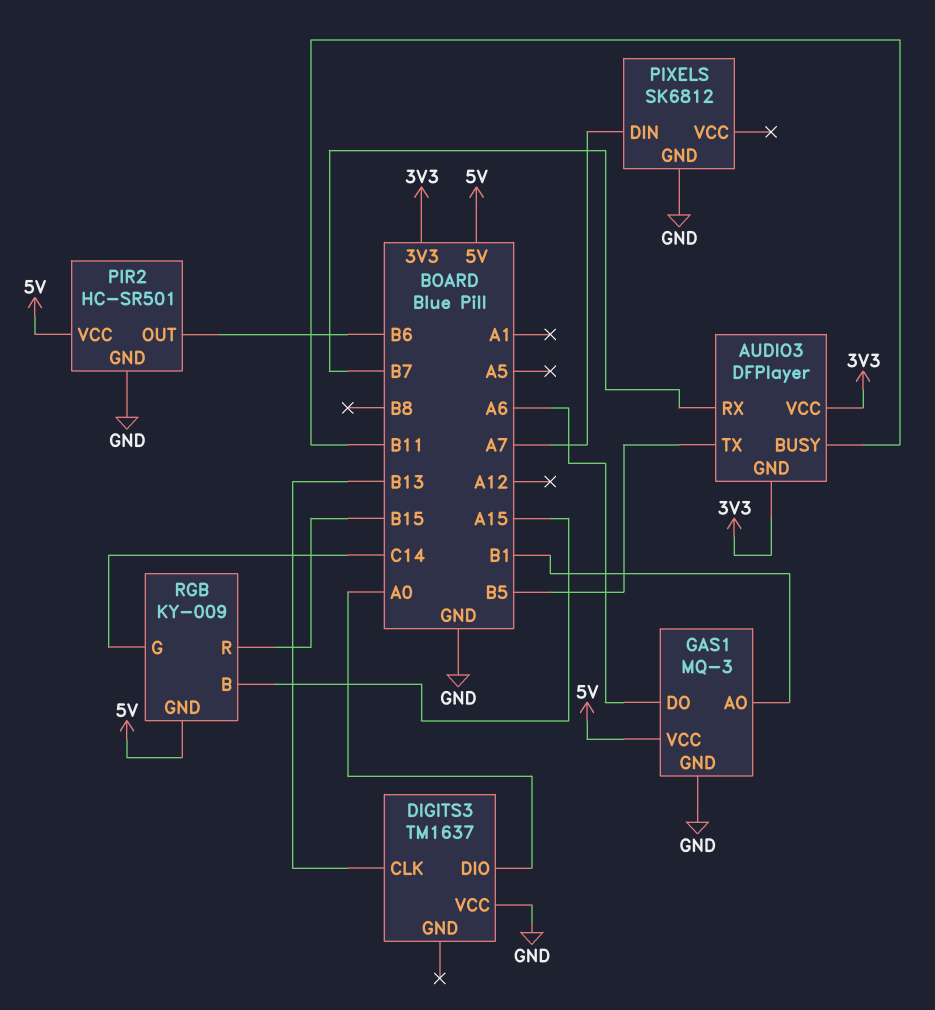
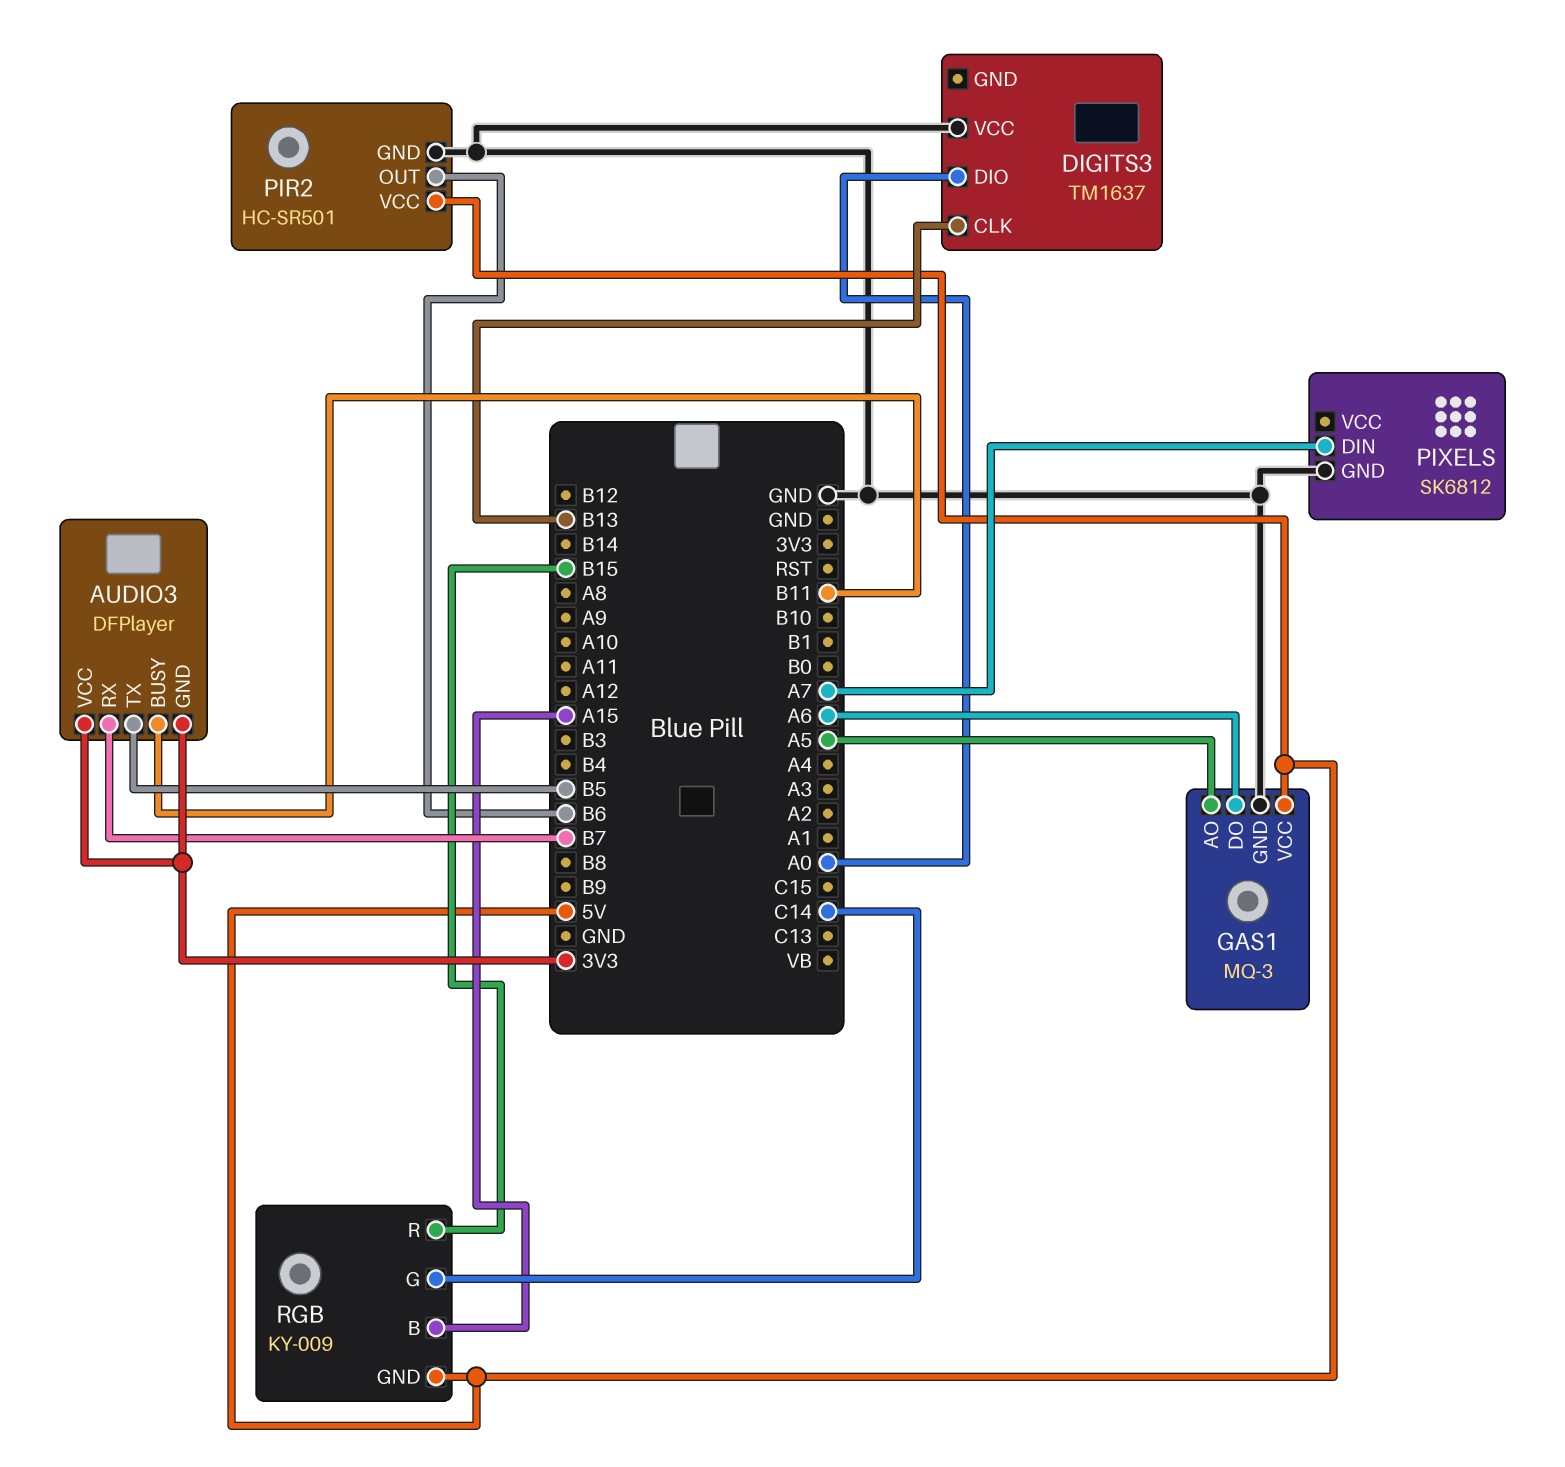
GAS1 pin AO: B1 -> A5

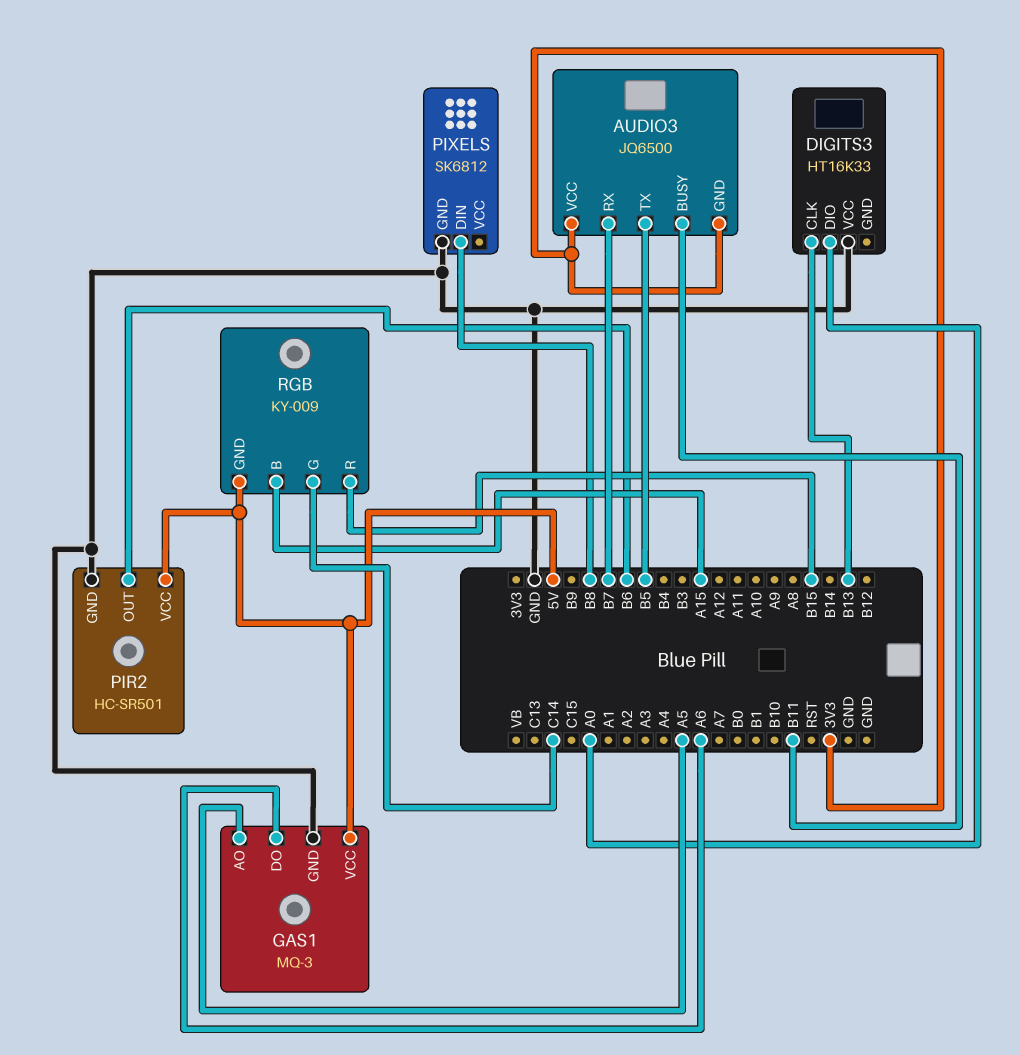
AUDIO3: DFPlayer -> JQ6500
DIGITS3: TM1637 -> HT16K33
PIXELS pin DIN: A7 -> B8

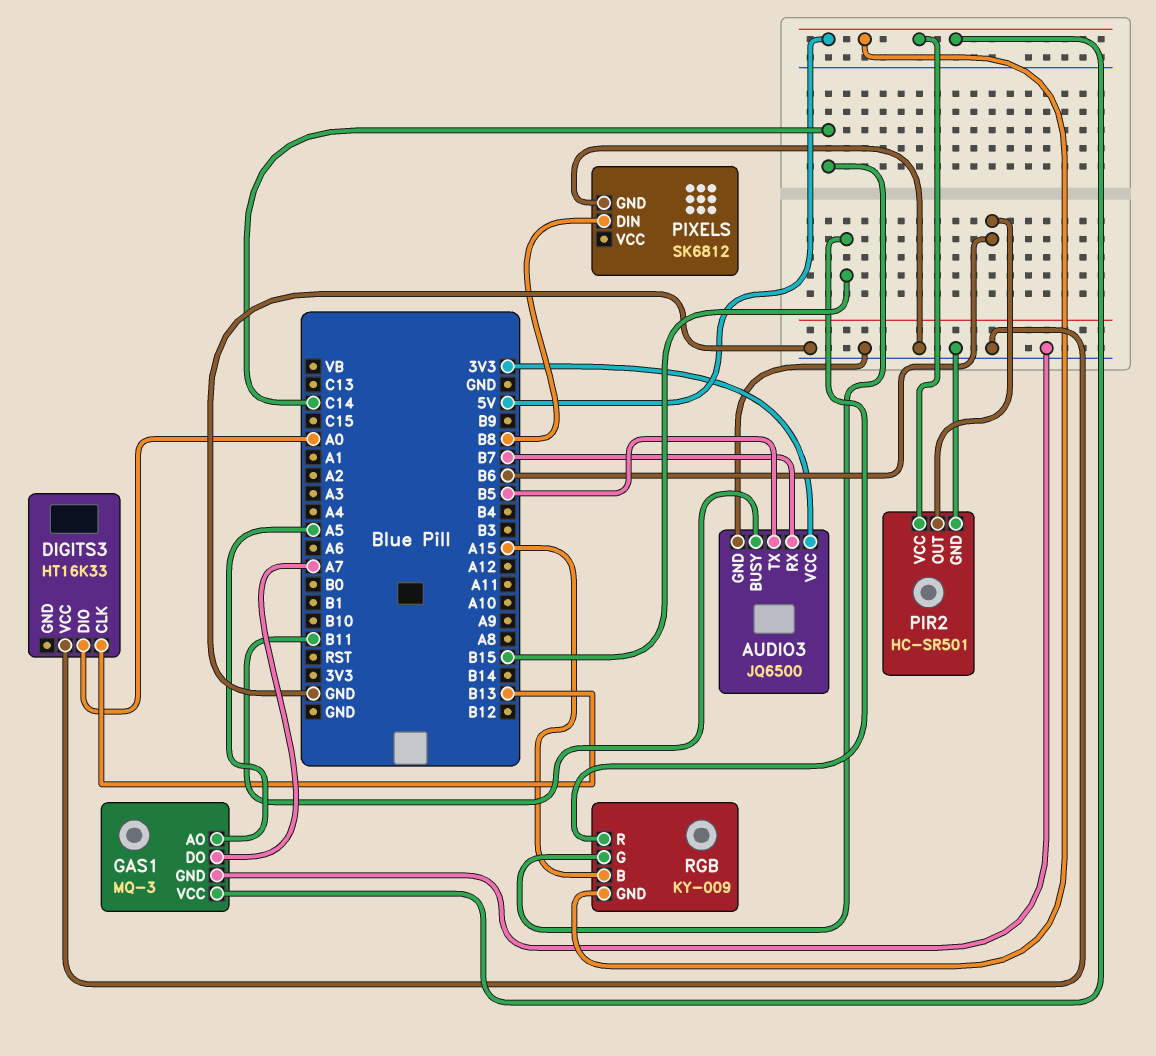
AUDIO3 pin GND: 3V3 -> GND
GAS1 pin DO: A6 -> A7

